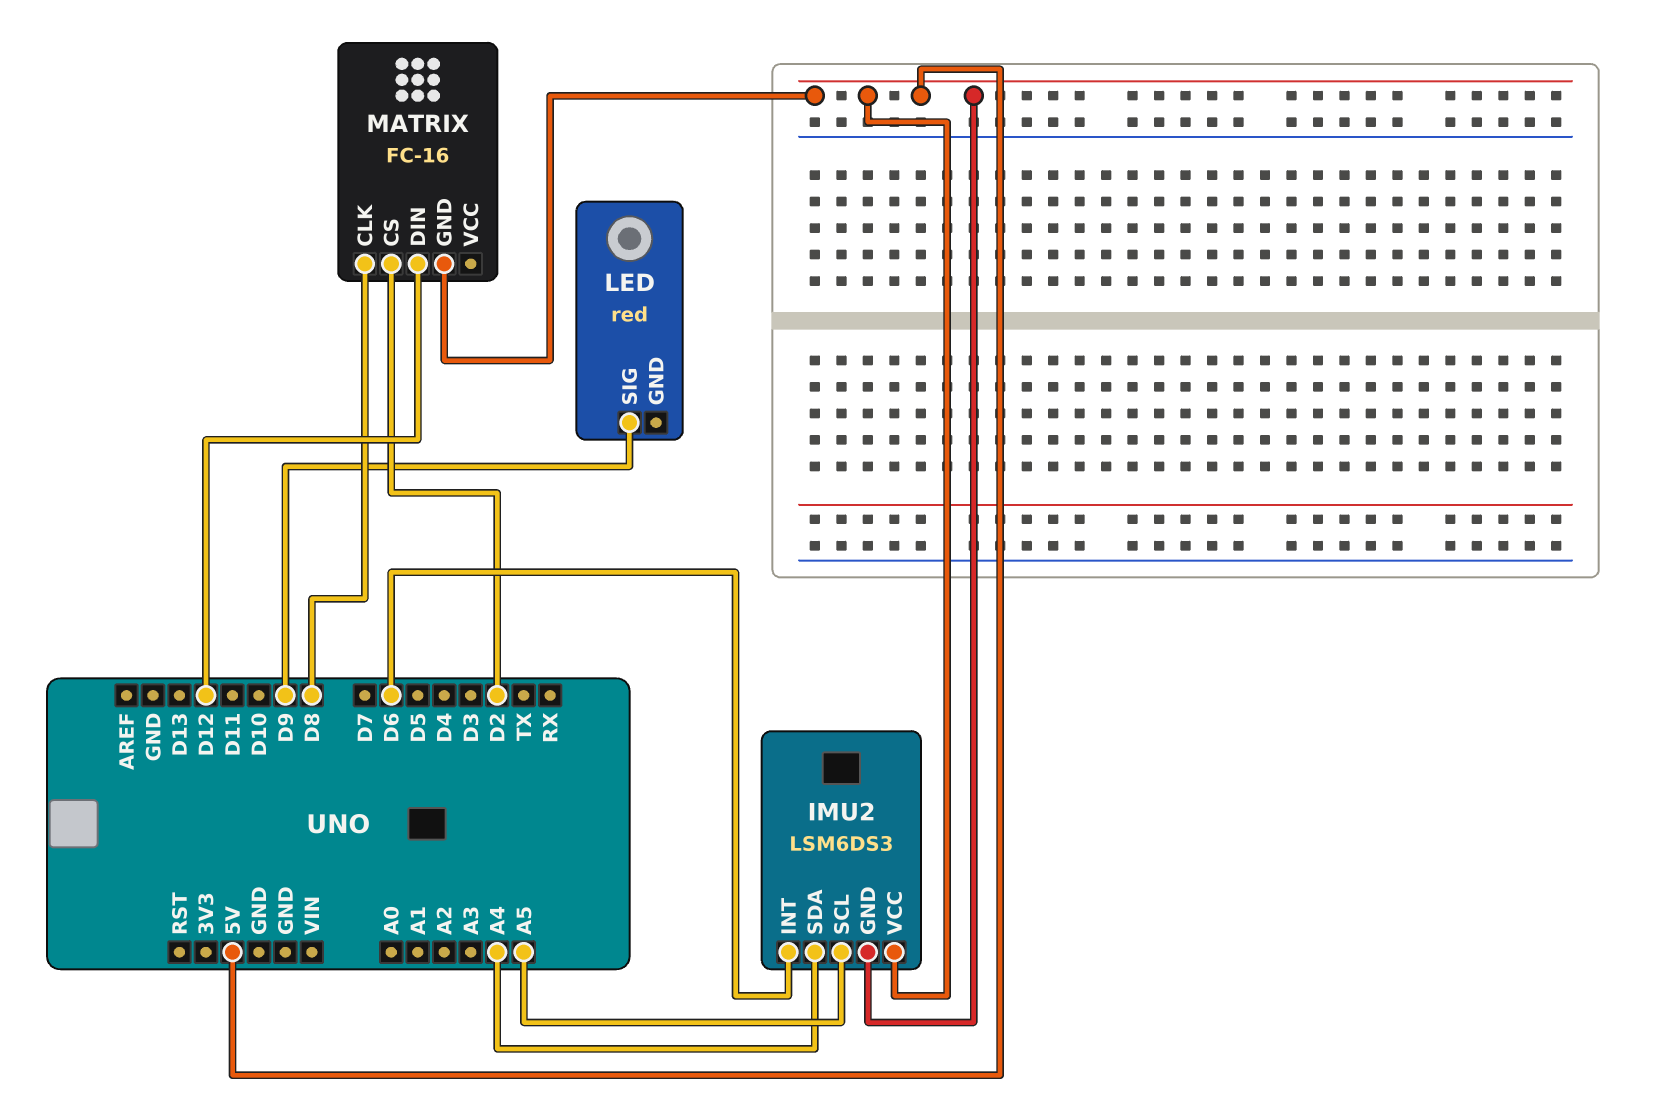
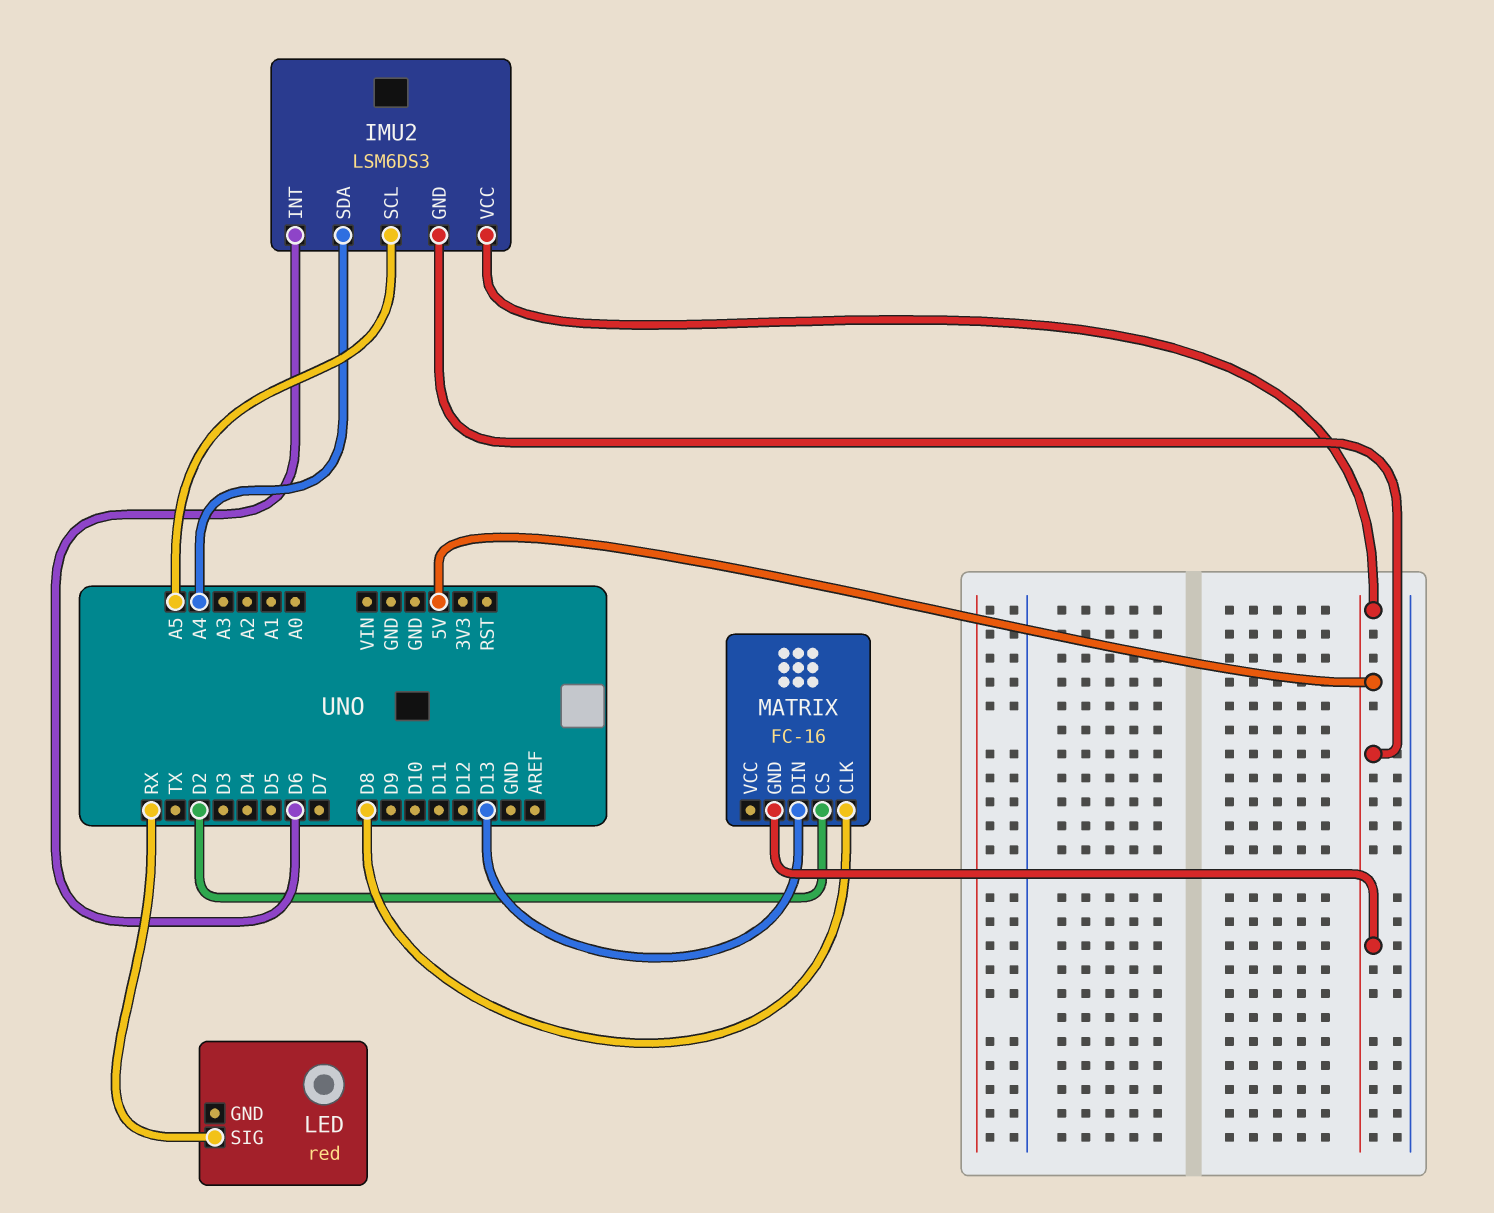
LED pin SIG: D9 -> RX
MATRIX pin DIN: D12 -> D13

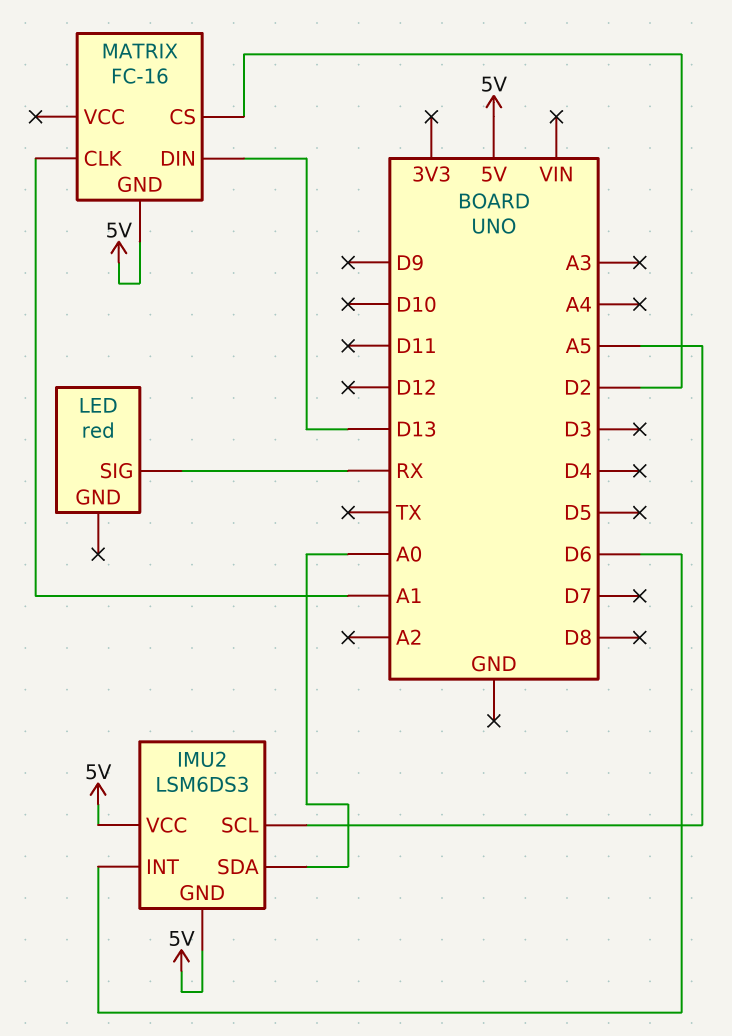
IMU2 pin SDA: A4 -> A0
MATRIX pin CLK: D8 -> A1

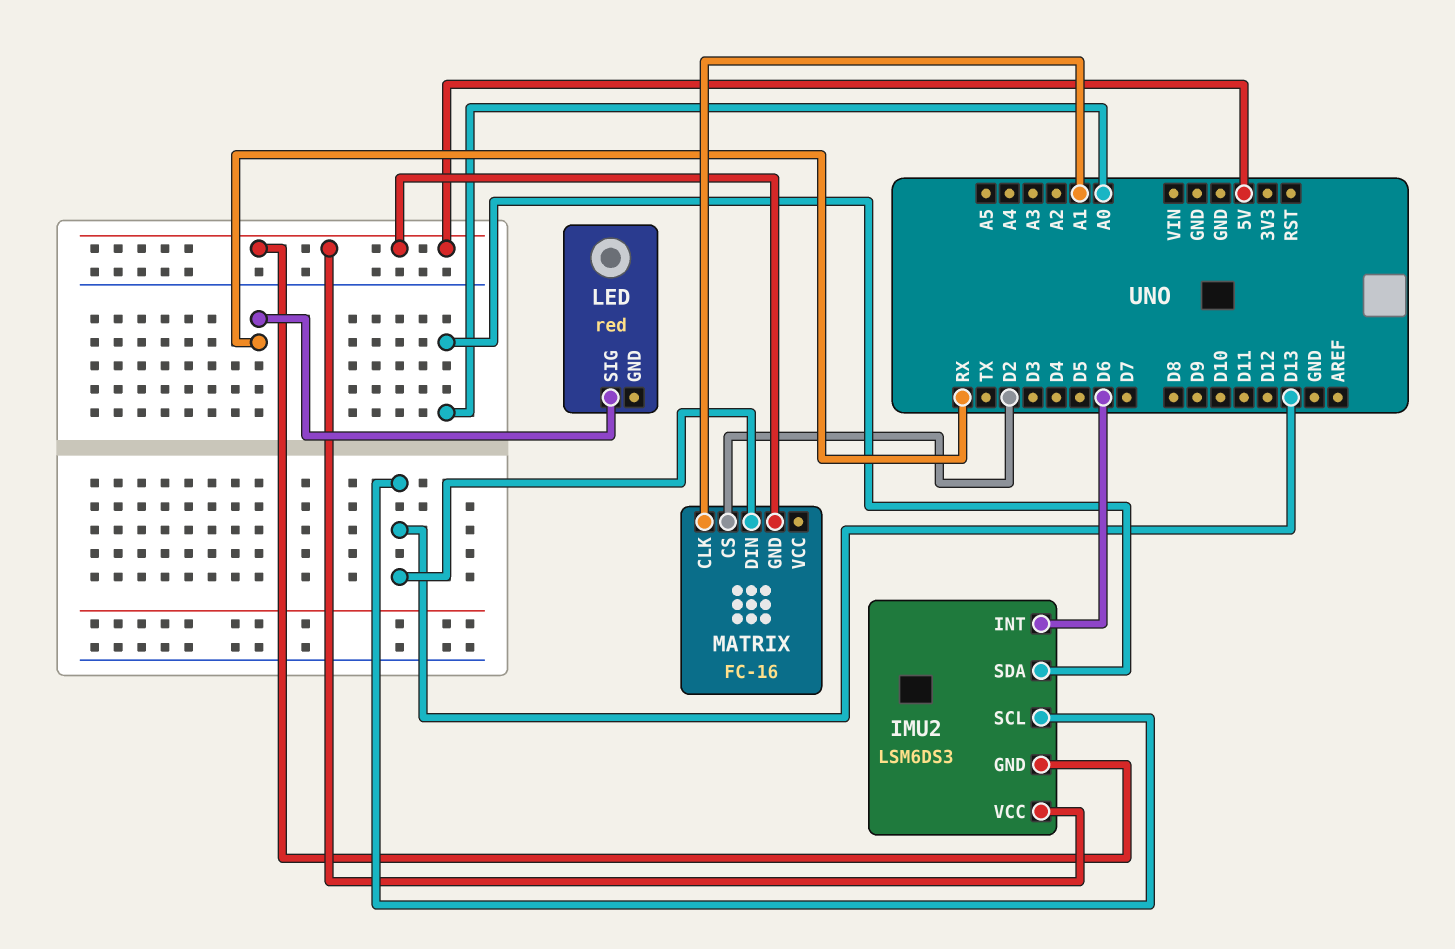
IMU2 pin SCL: A5 -> D13

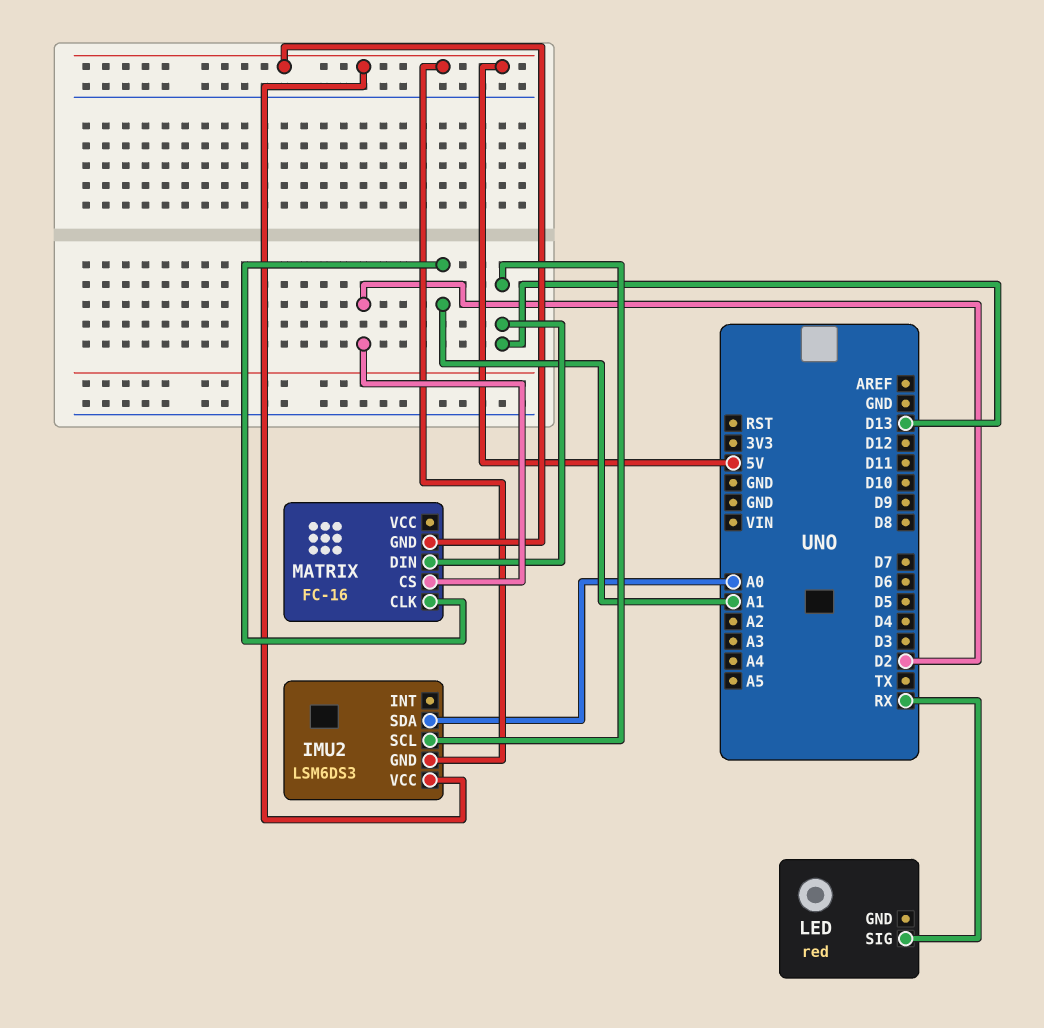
IMU2 pin INT: D6 -> none

